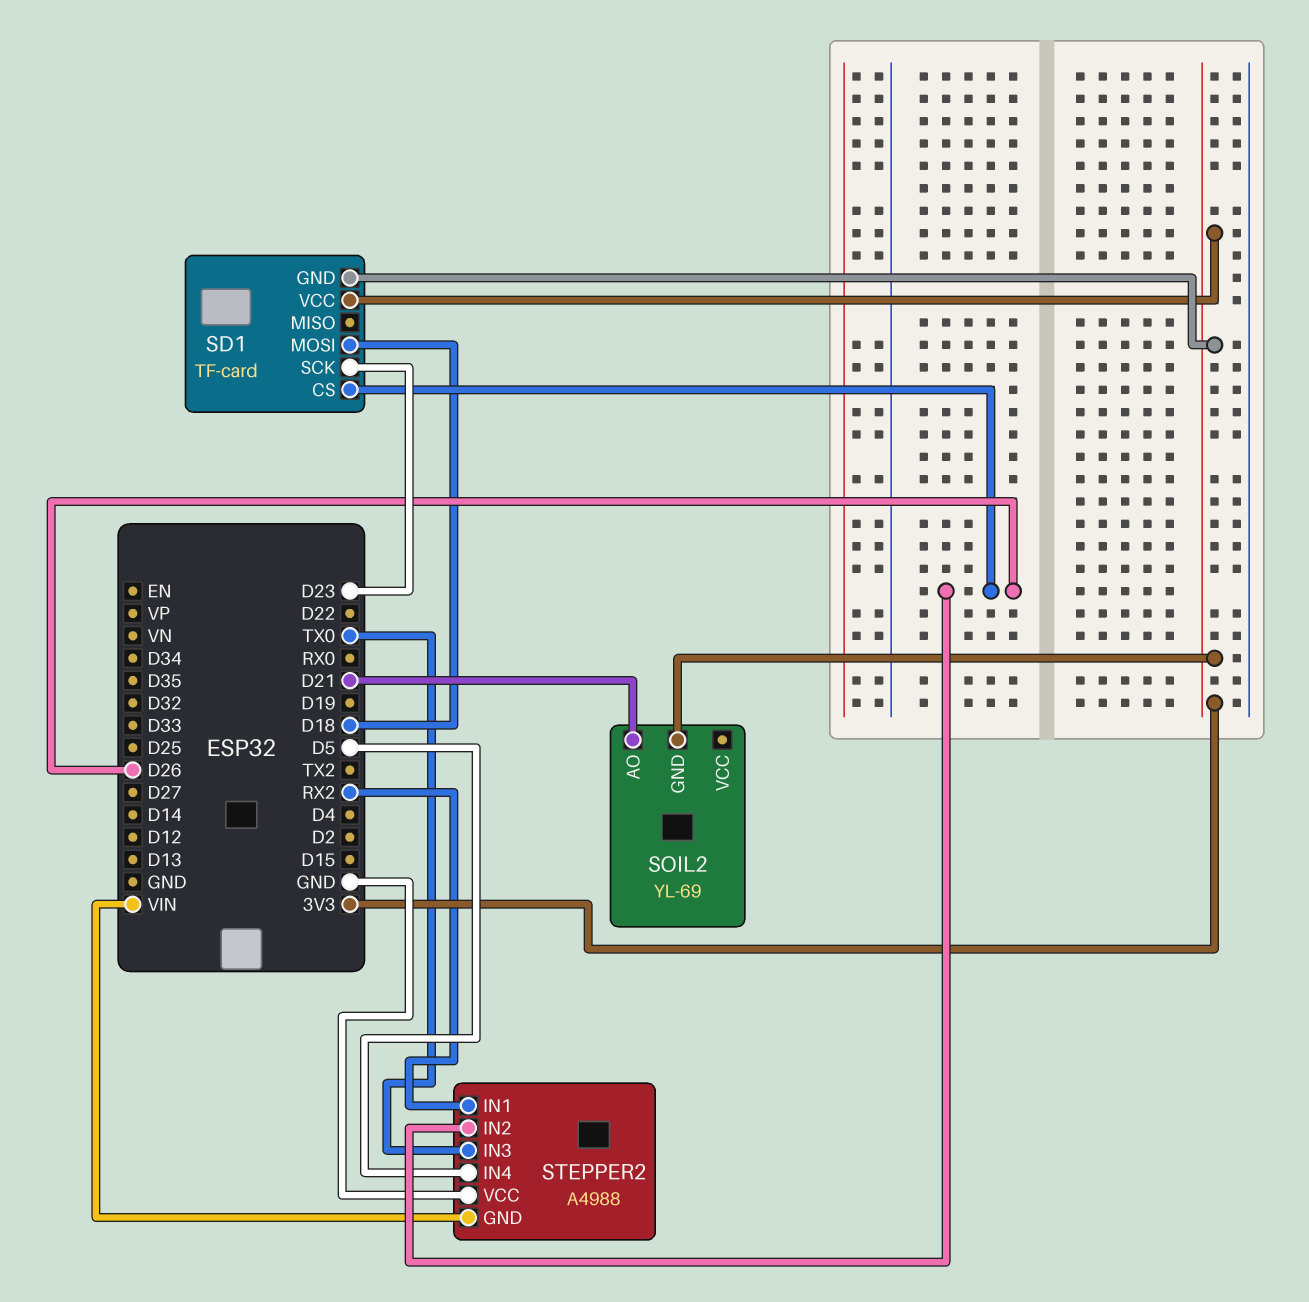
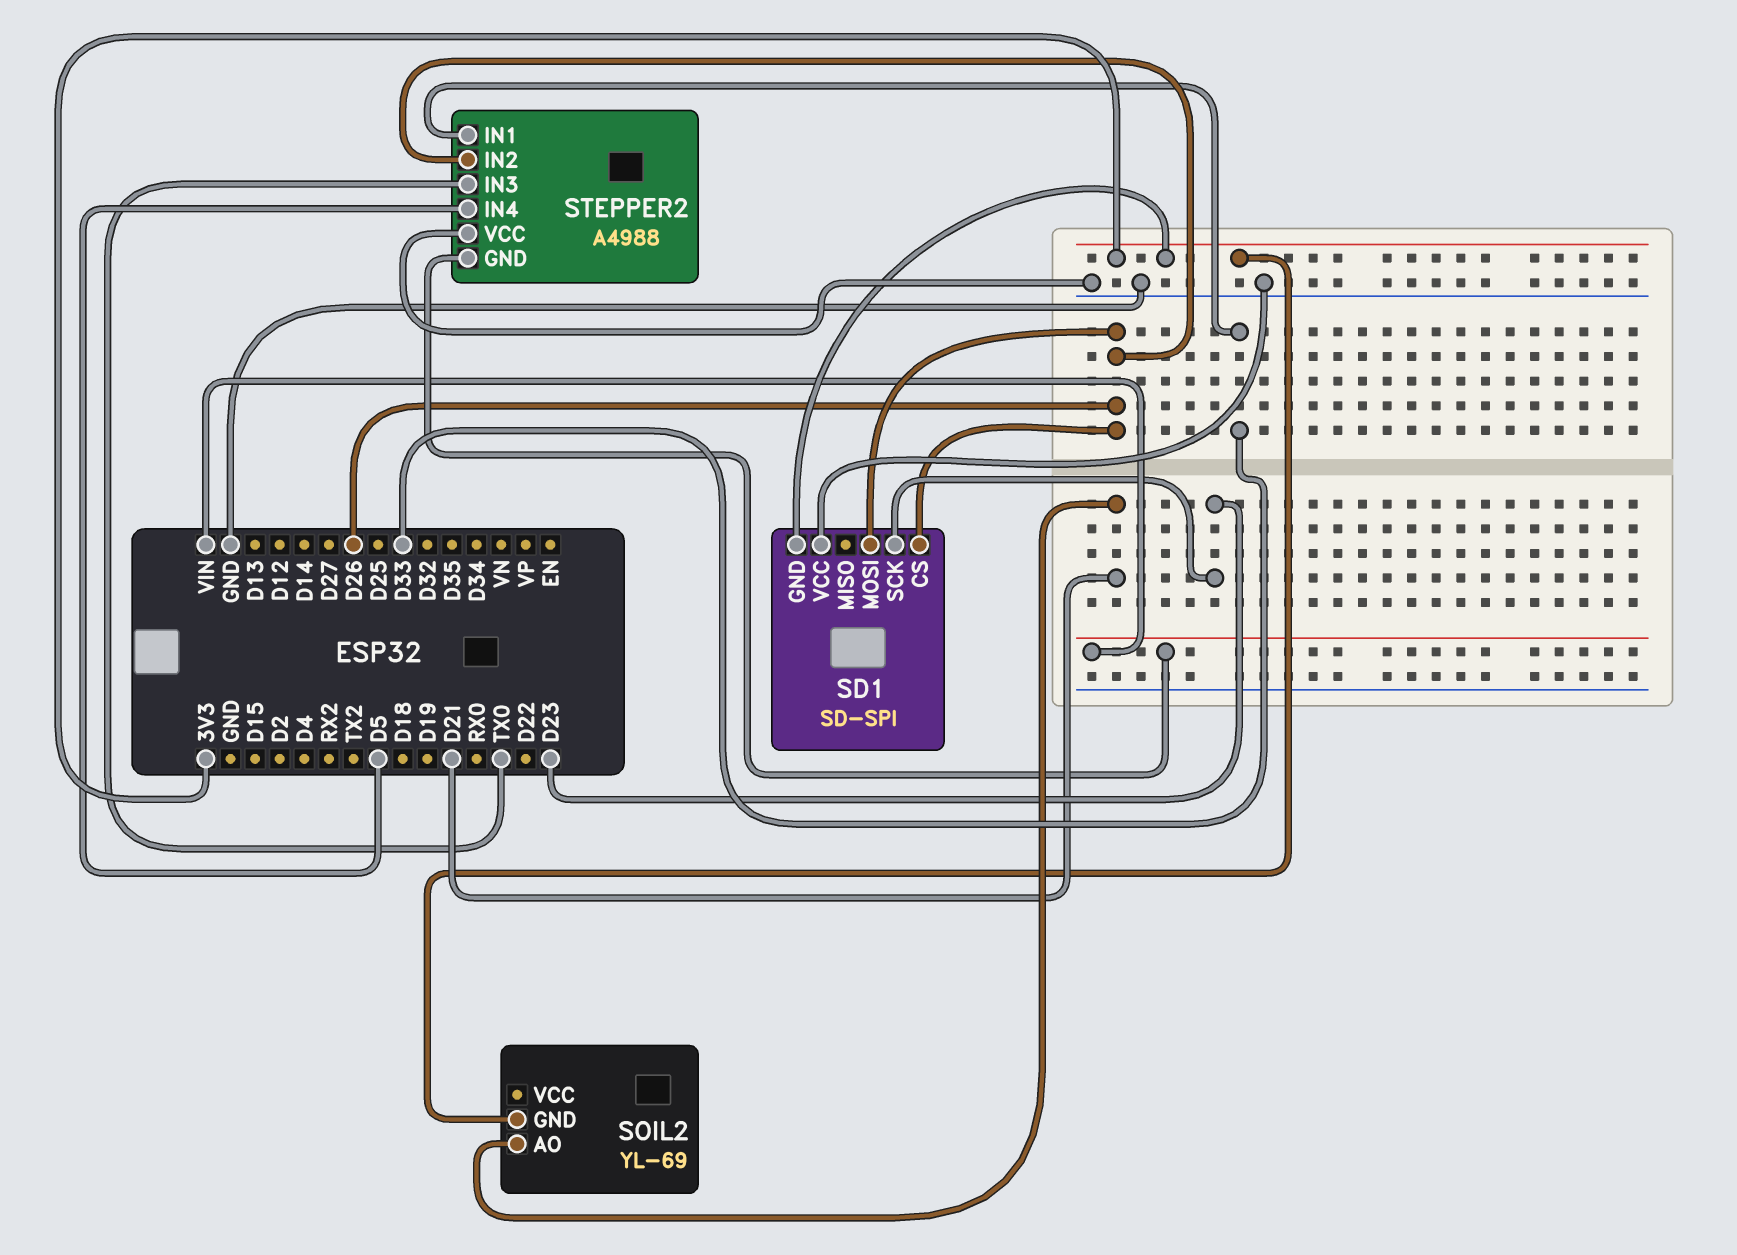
SD1: TF-card -> SD-SPI
SD1 pin MOSI: D18 -> D26
SD1 pin VCC: 3V3 -> GND
STEPPER2 pin IN1: RX2 -> D33

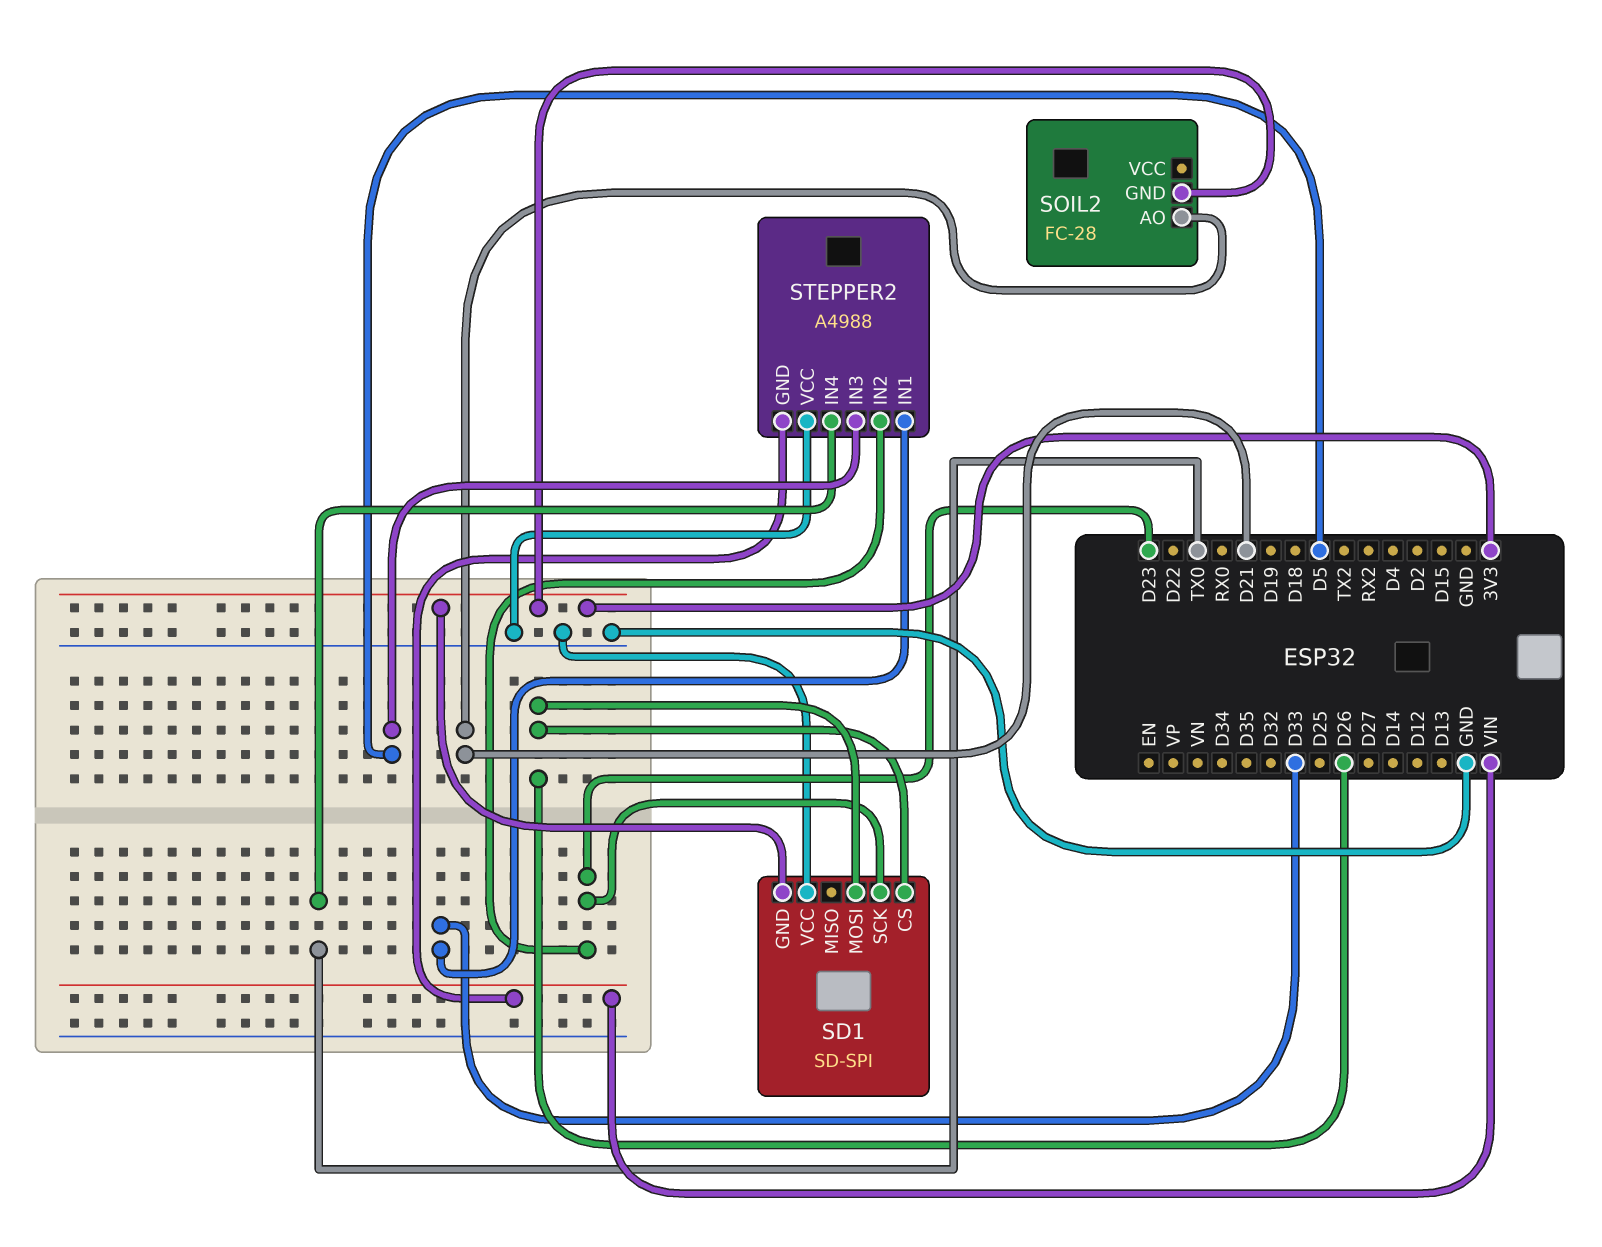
SOIL2: YL-69 -> FC-28
STEPPER2 pin IN2: D26 -> D23
STEPPER2 pin IN3: TX0 -> D5
STEPPER2 pin IN4: D5 -> TX0

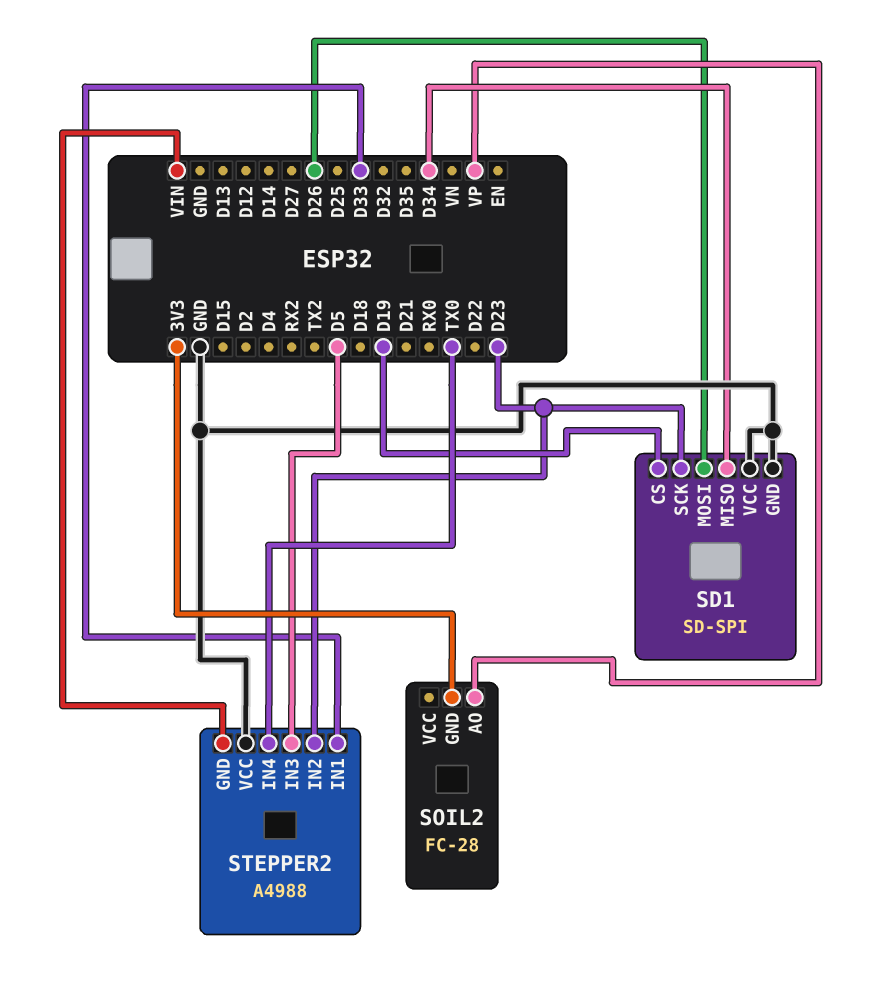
SD1 pin CS: D26 -> D19
SD1 pin GND: 3V3 -> GND
SD1 pin MISO: none -> D34
SOIL2 pin AO: D21 -> VP

